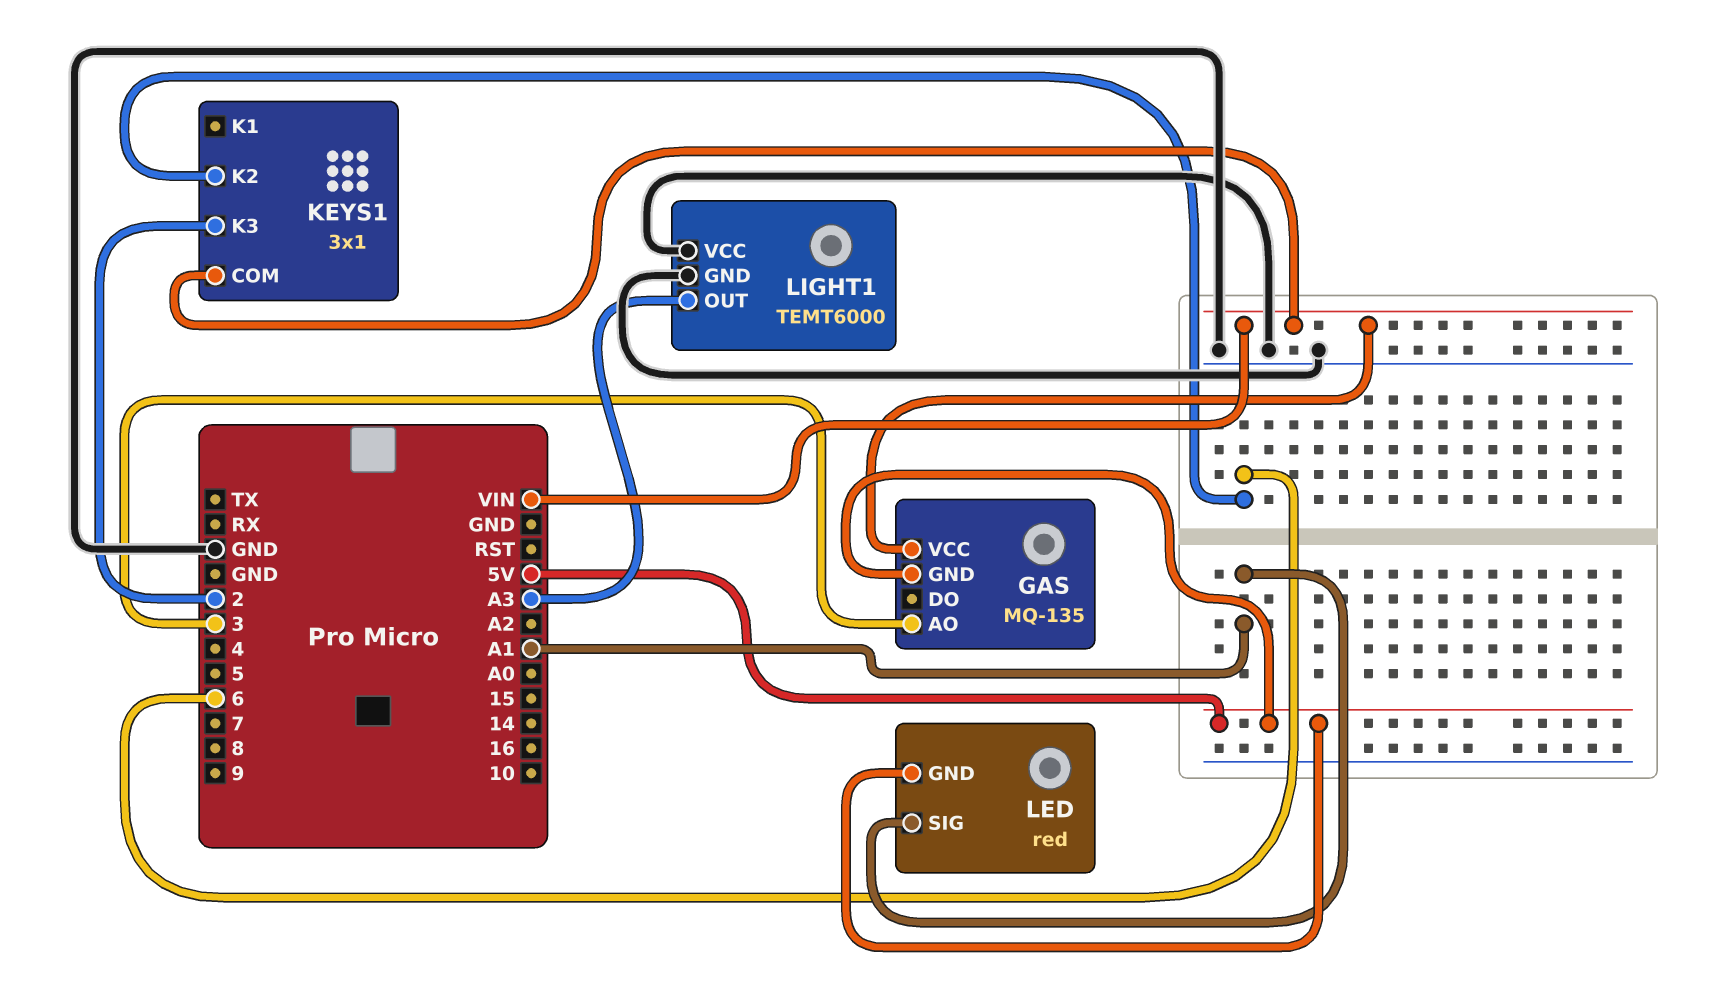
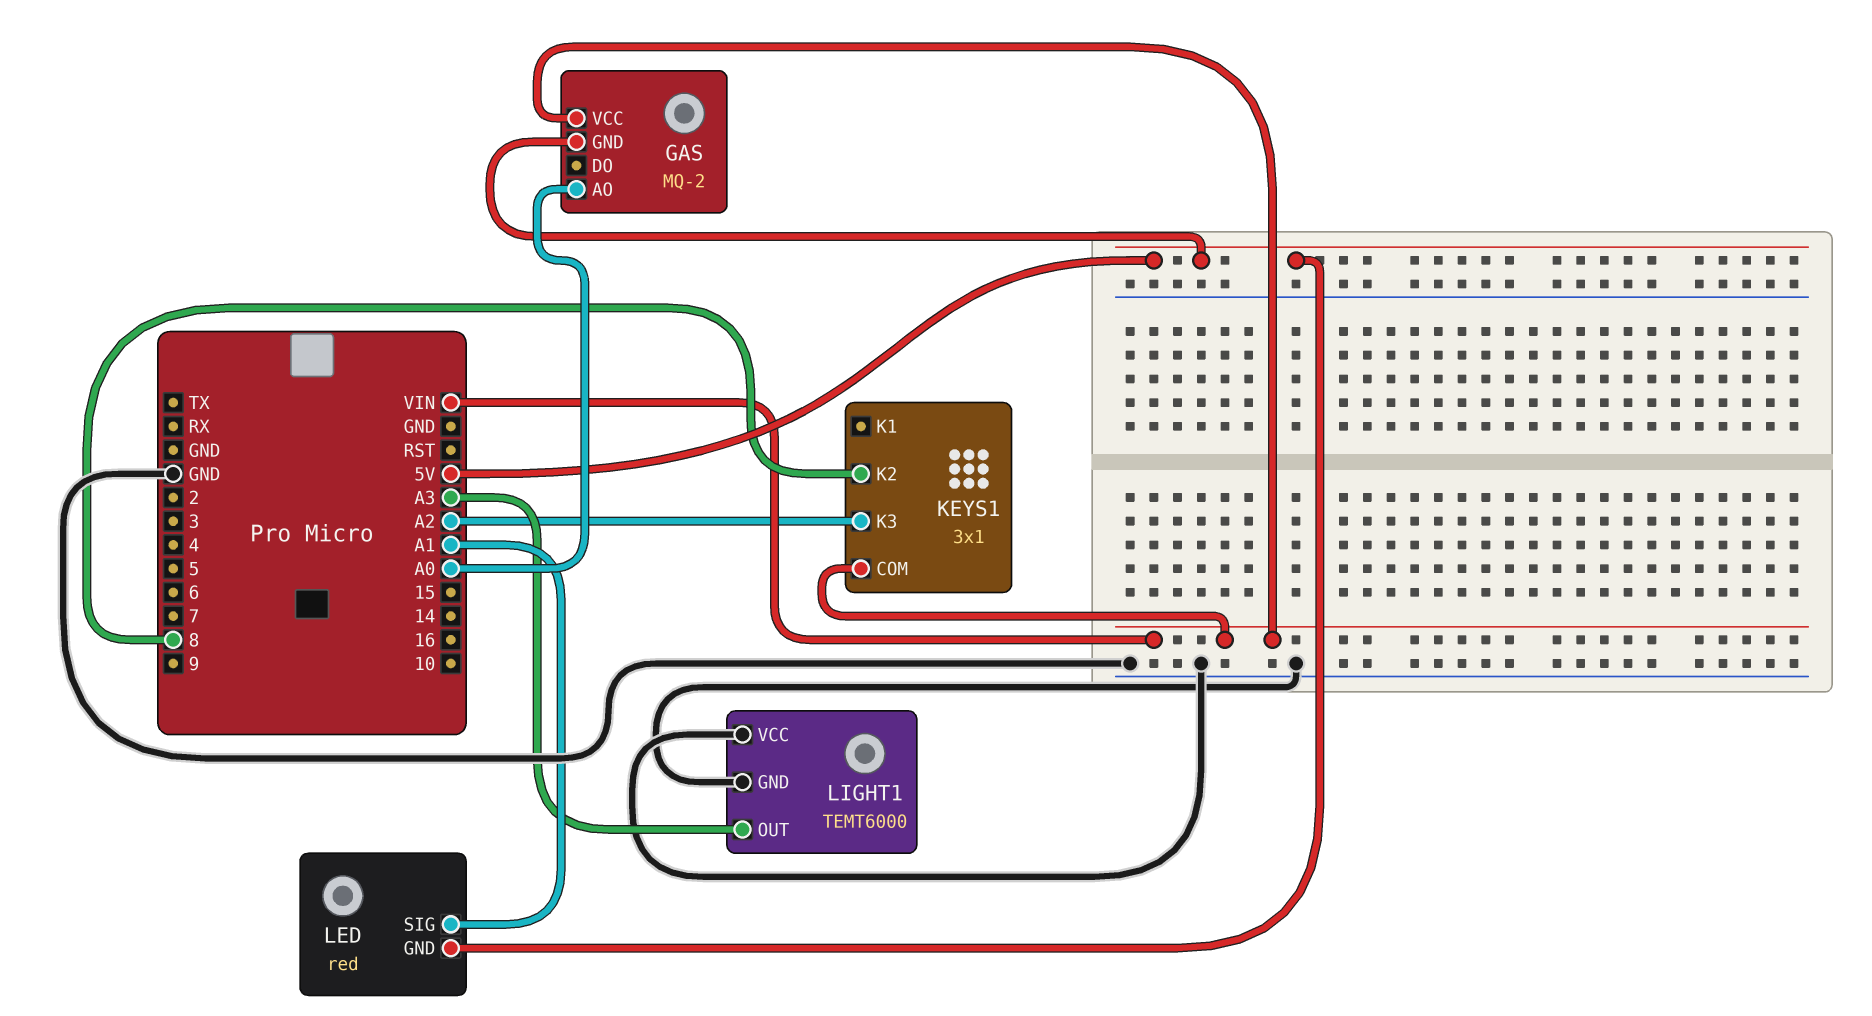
GAS: MQ-135 -> MQ-2
GAS pin AO: 3 -> A0
KEYS1 pin K2: 6 -> 8
KEYS1 pin K3: 2 -> A2

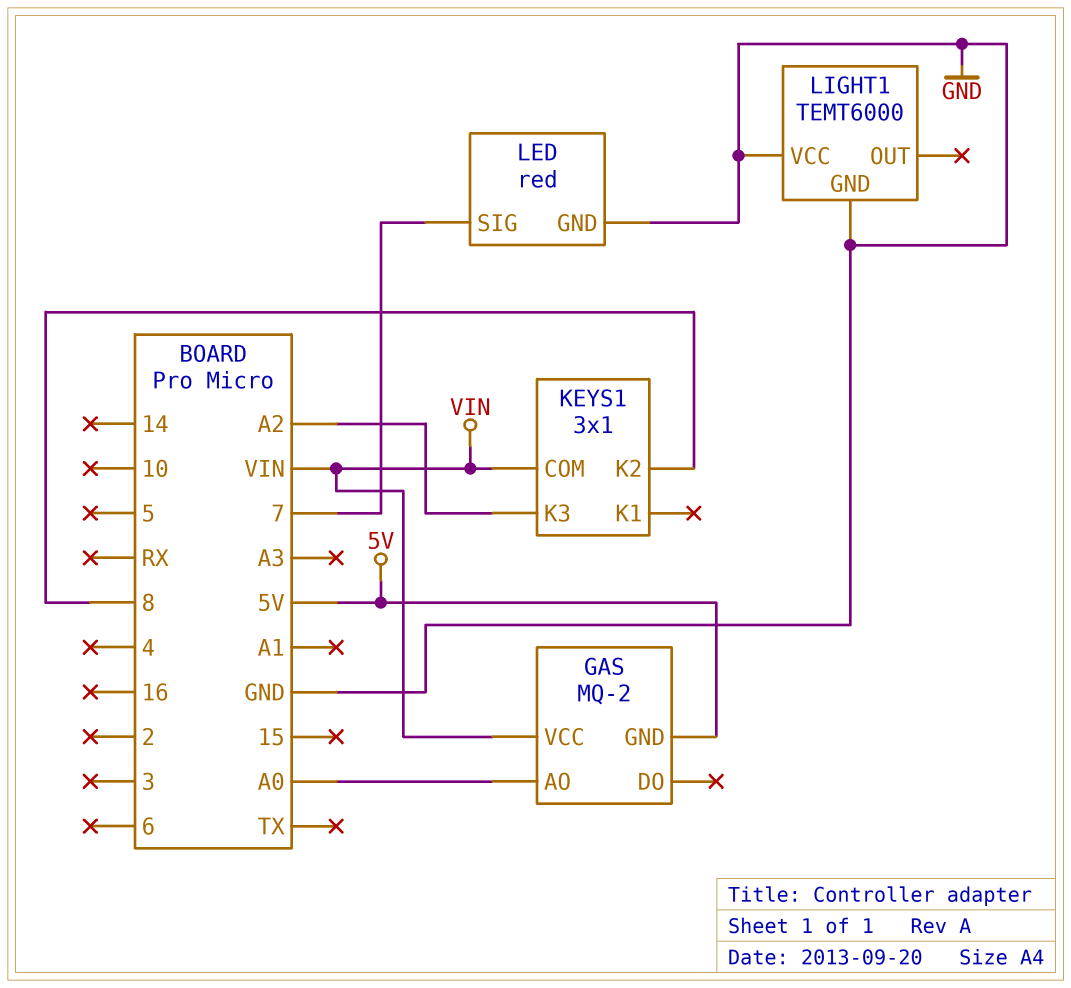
LED pin GND: 5V -> GND
LED pin SIG: A1 -> 7
LIGHT1 pin OUT: A3 -> none

